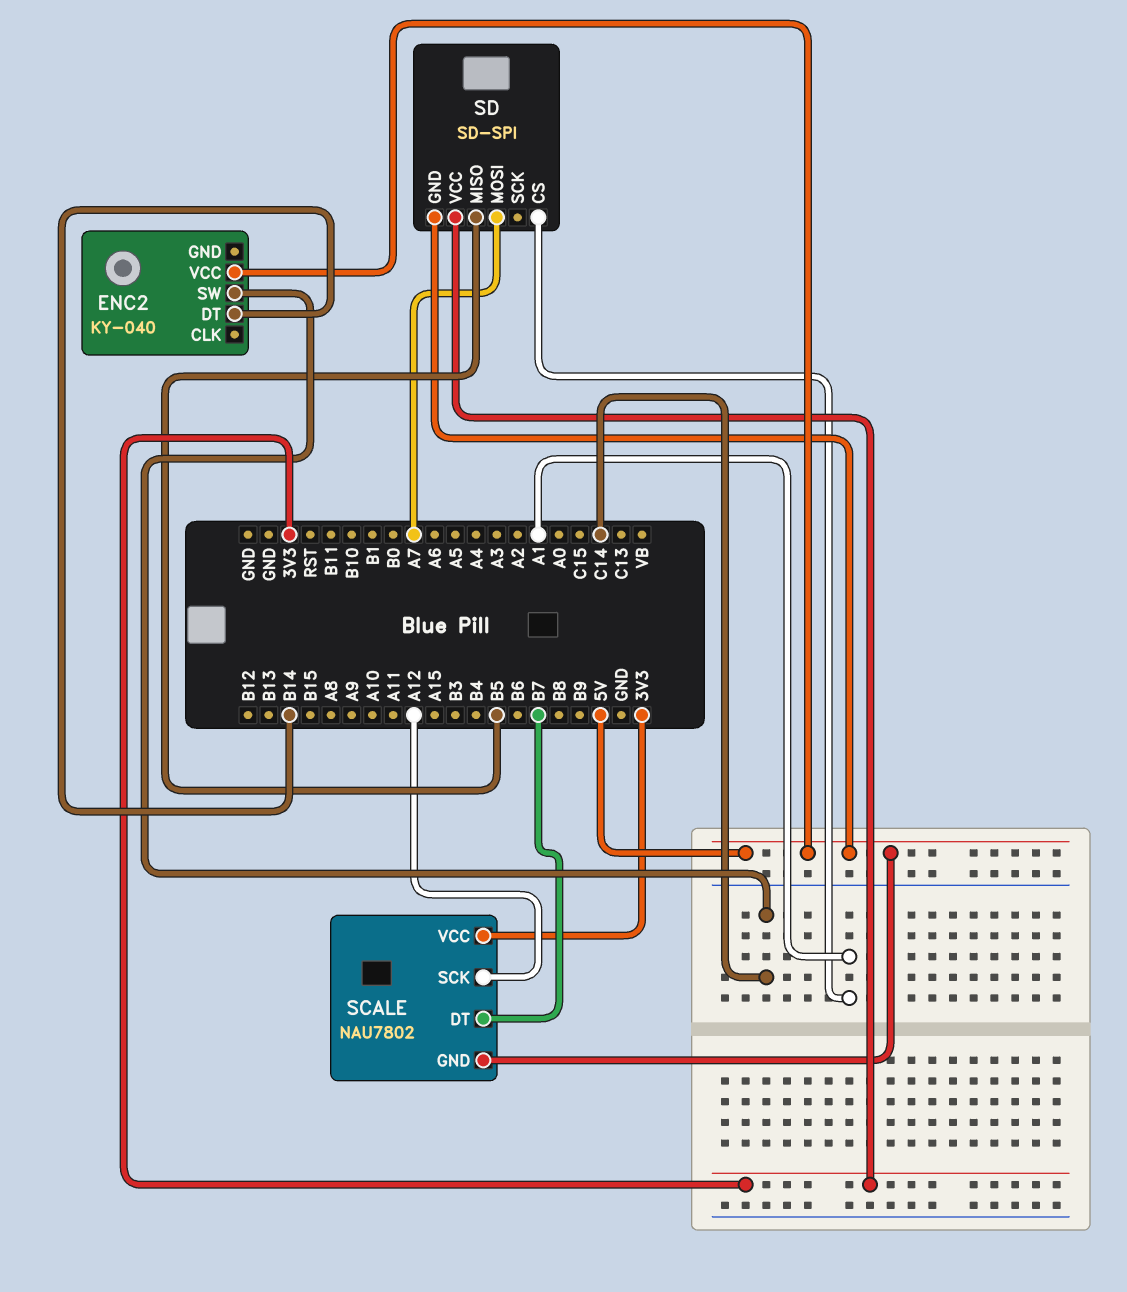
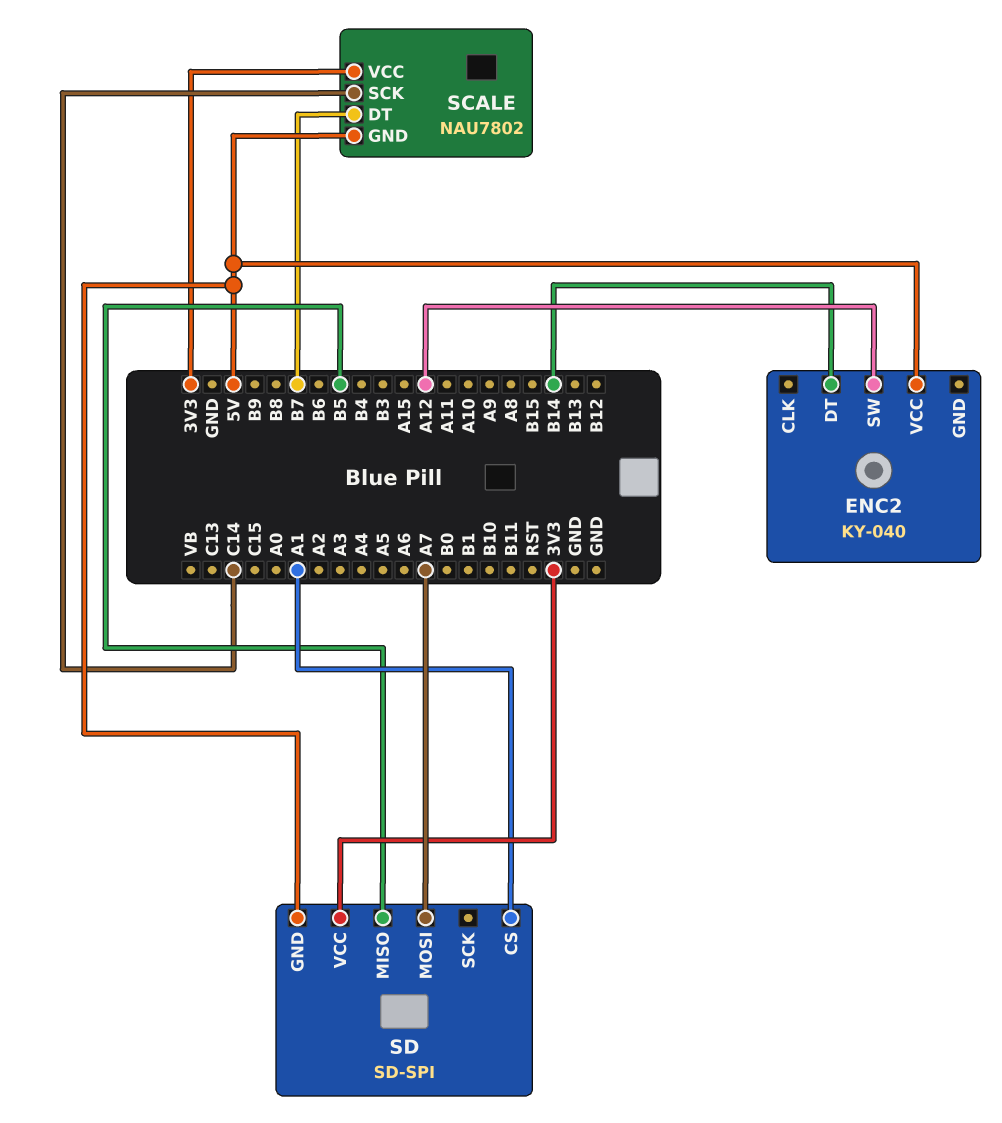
ENC2 pin SW: C14 -> A12
SCALE pin SCK: A12 -> C14

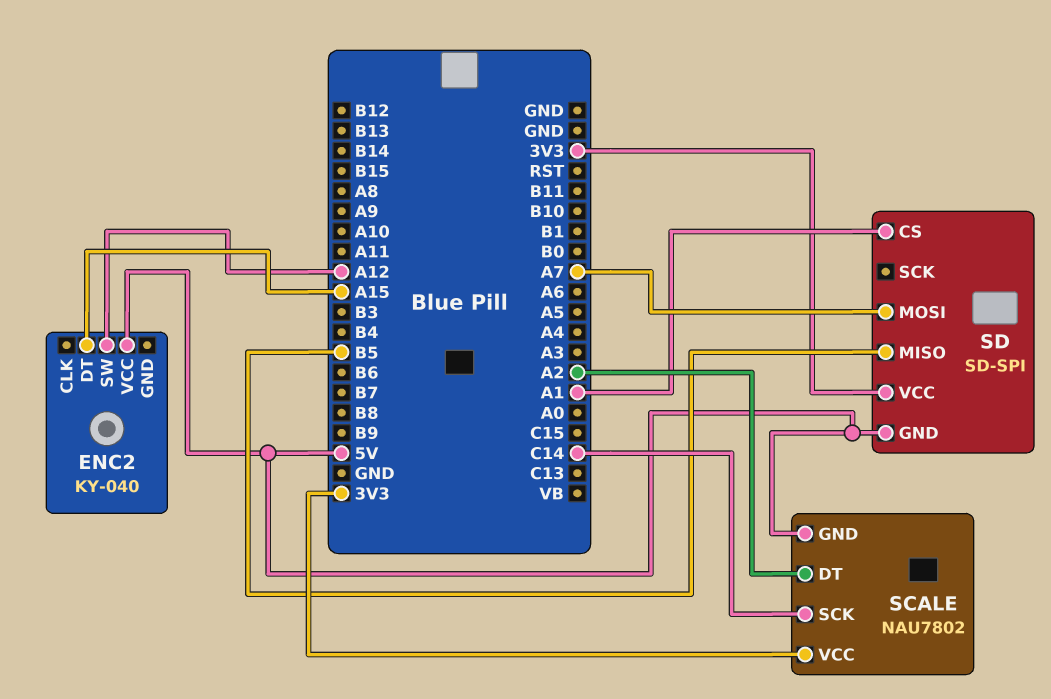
ENC2 pin DT: B14 -> A15
SCALE pin DT: B7 -> A2

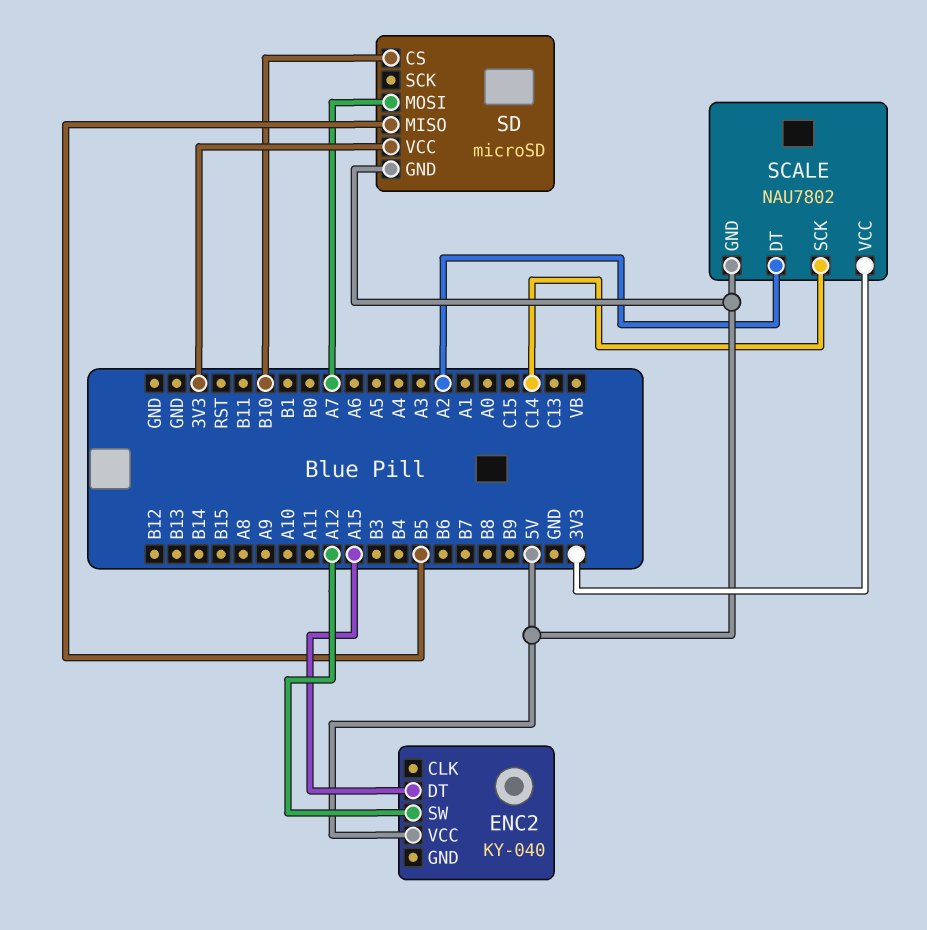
SD: SD-SPI -> microSD
SD pin CS: A1 -> B10

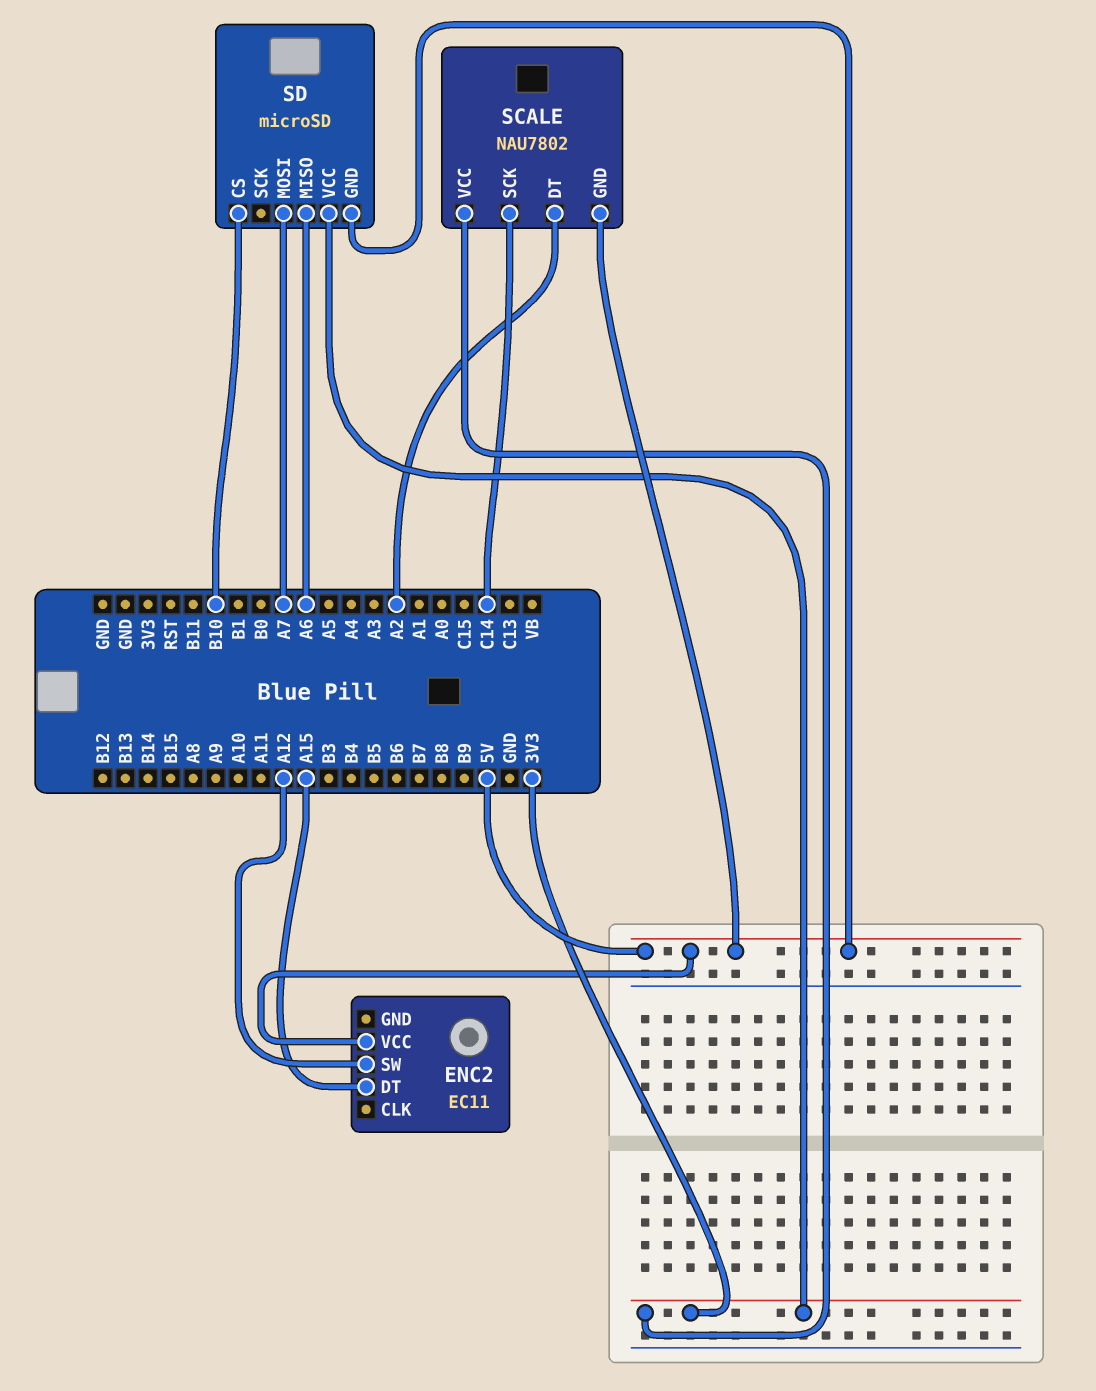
ENC2: KY-040 -> EC11
SD pin MISO: B5 -> A6

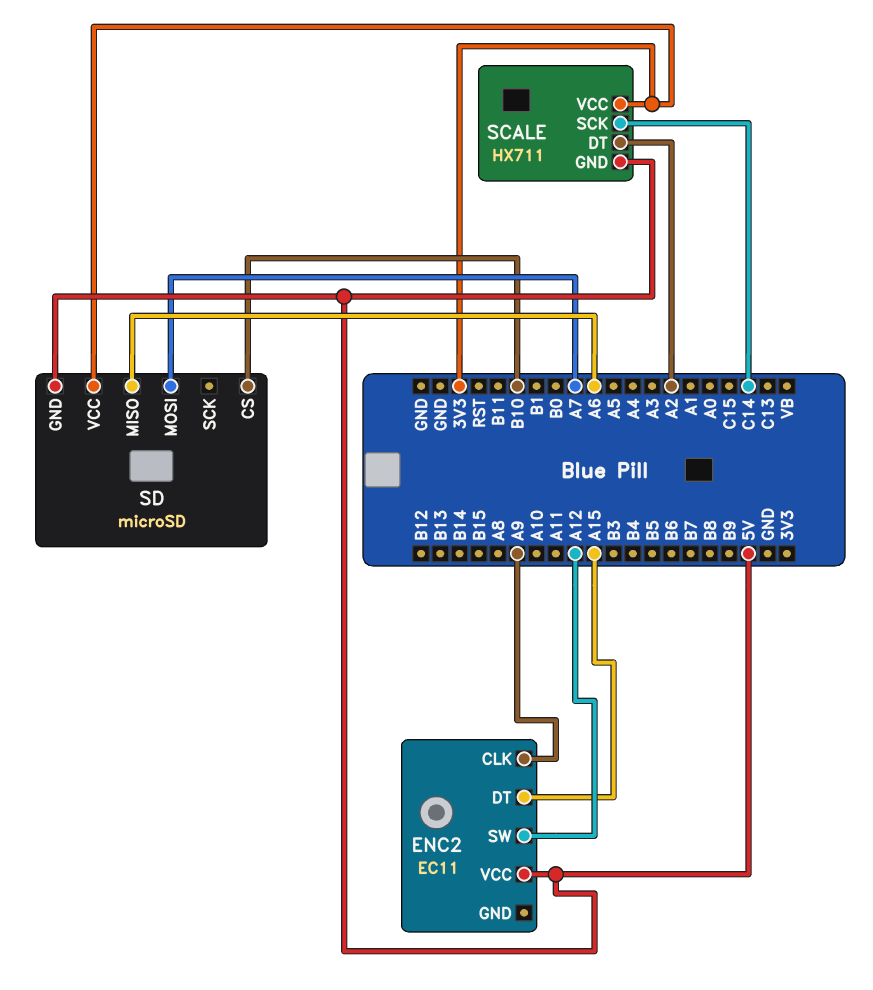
ENC2 pin CLK: none -> A9
SCALE: NAU7802 -> HX711

